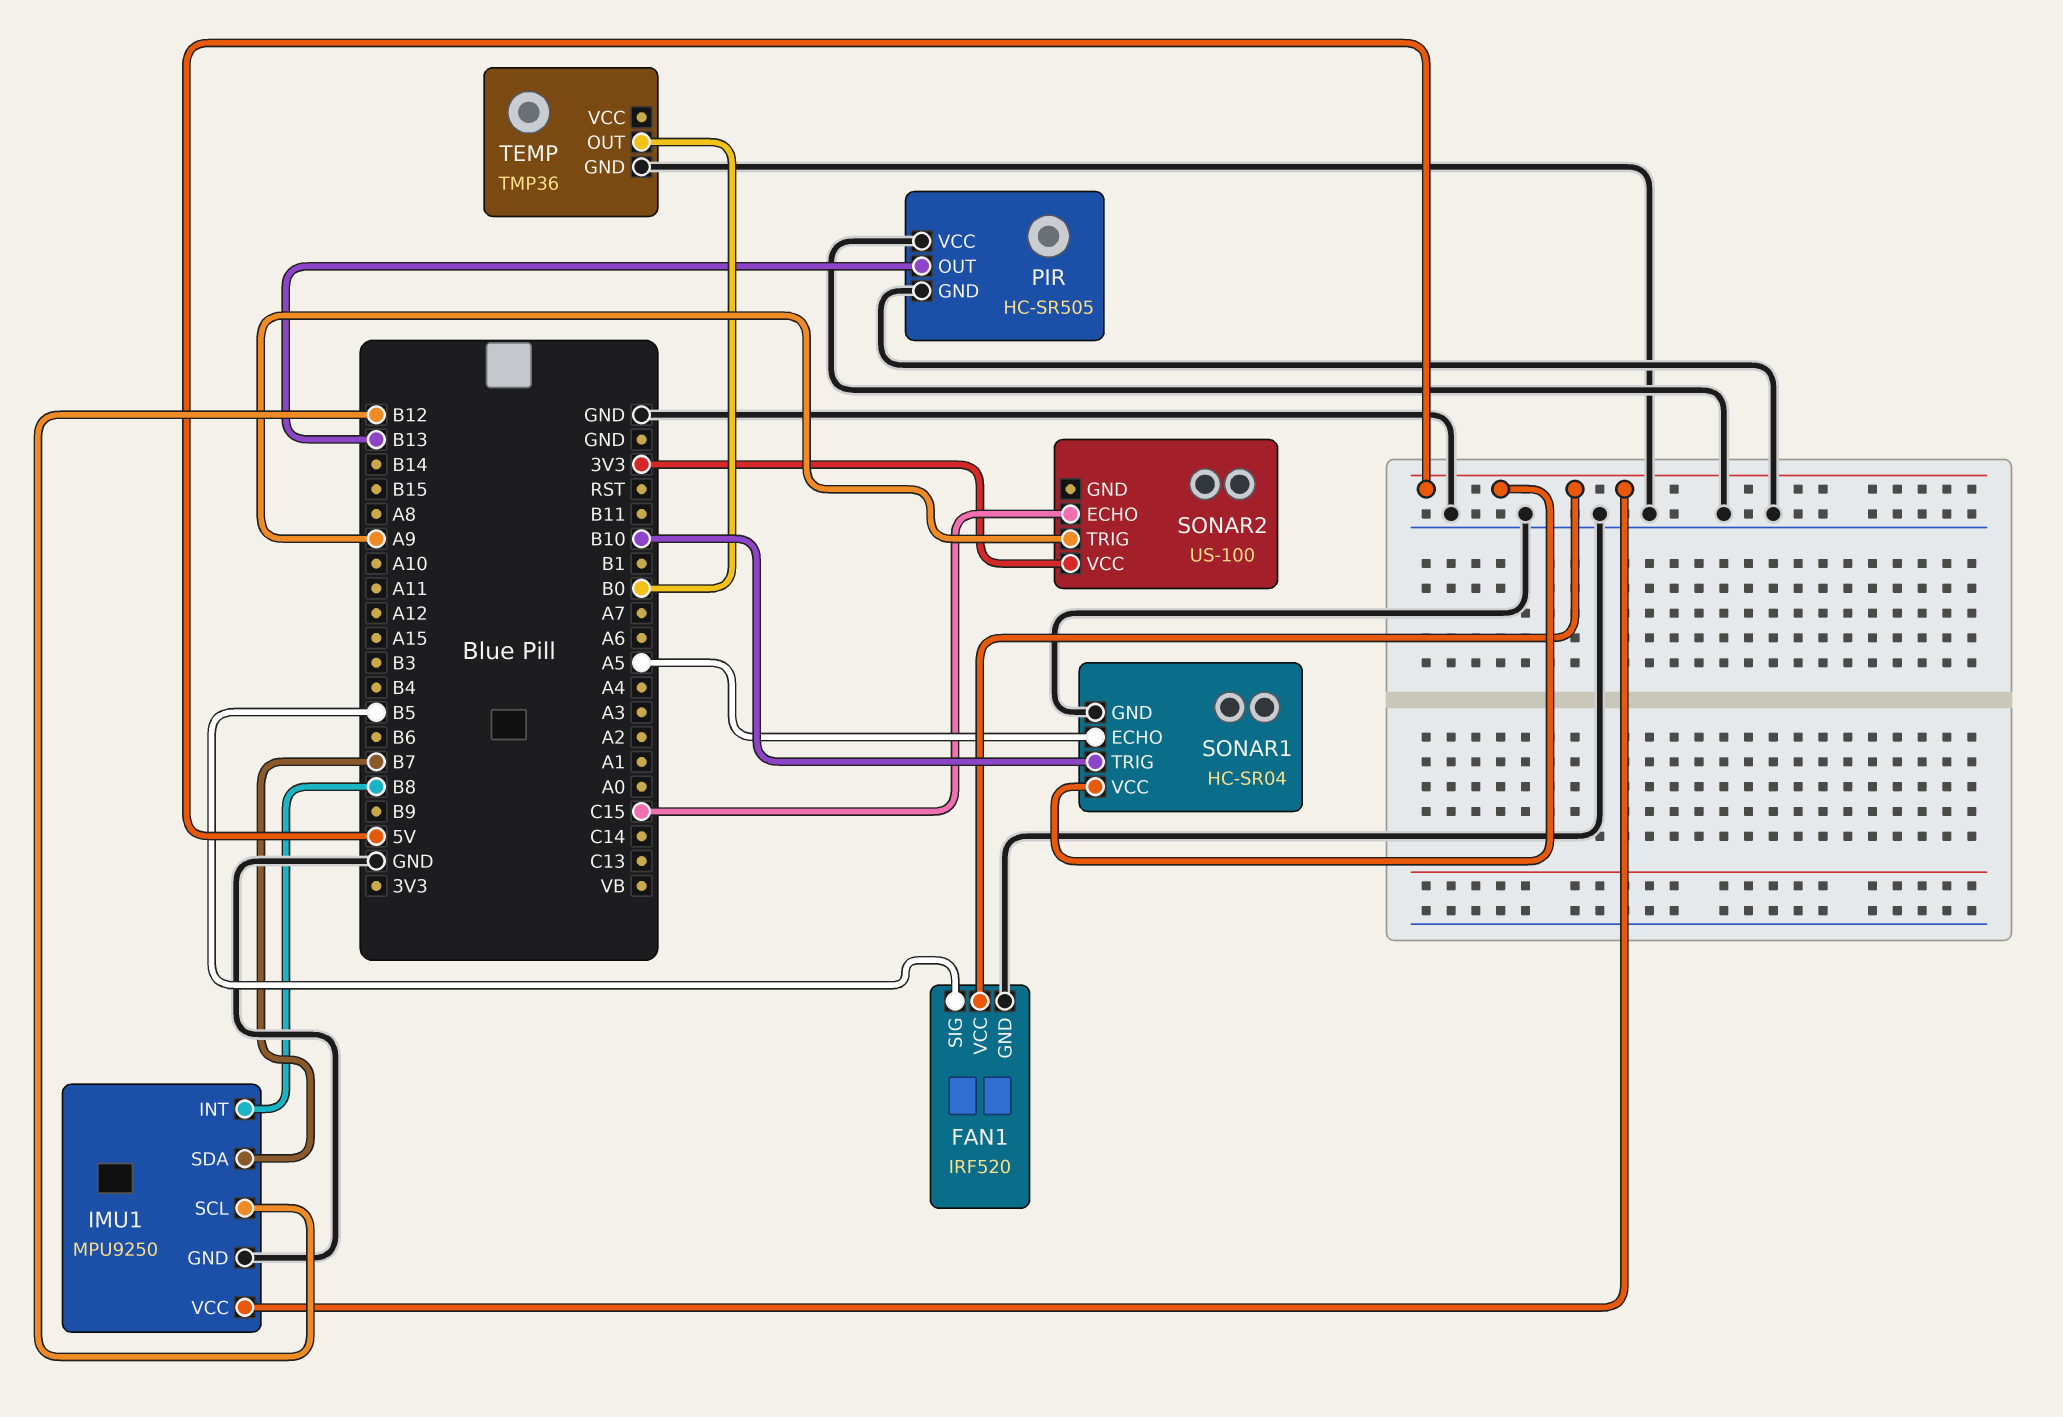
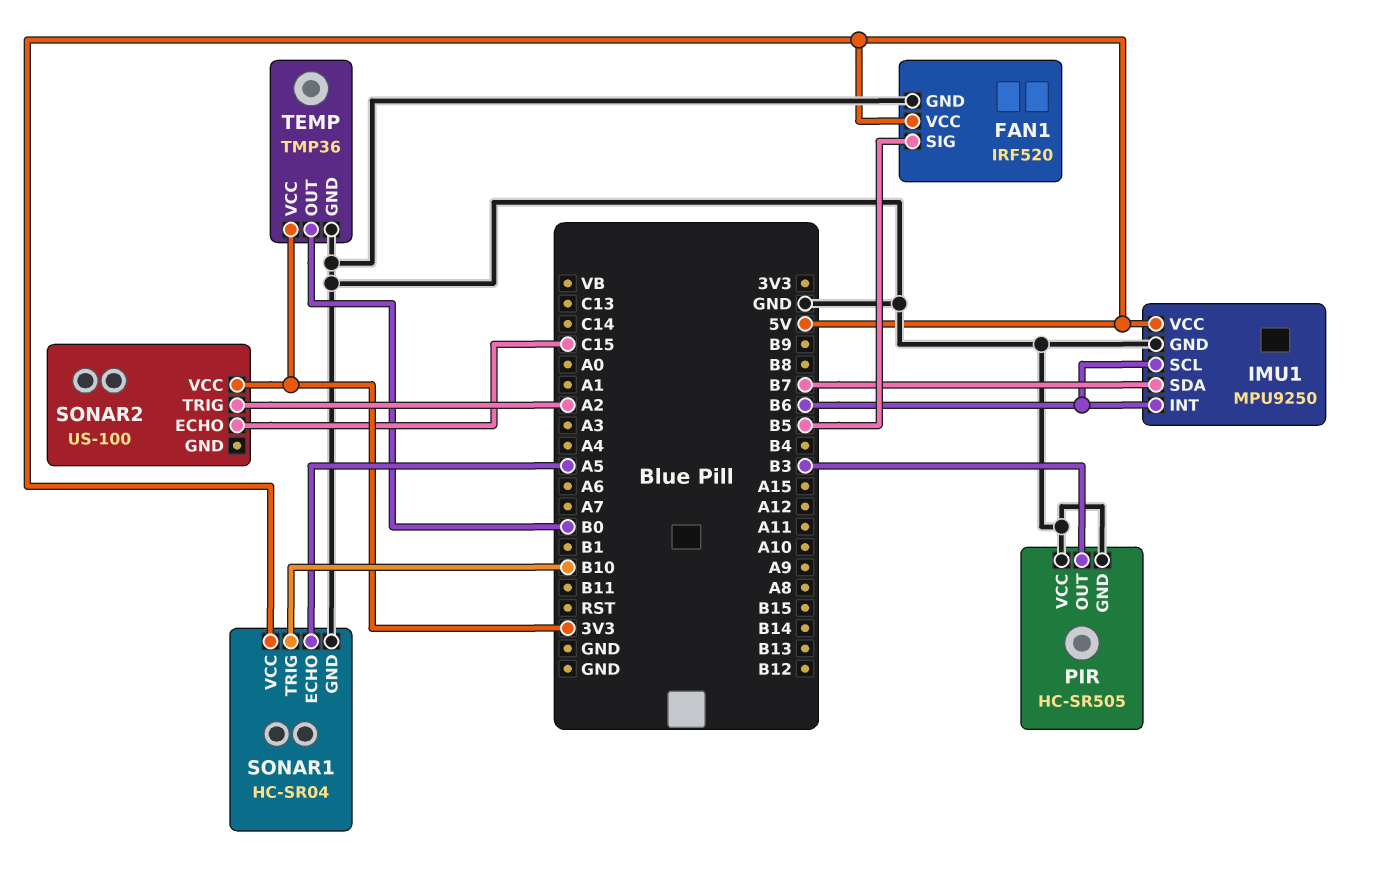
IMU1 pin INT: B8 -> B6
IMU1 pin SCL: B12 -> B6
PIR pin OUT: B13 -> B3
SONAR2 pin TRIG: A9 -> A2
TEMP pin VCC: none -> 3V3

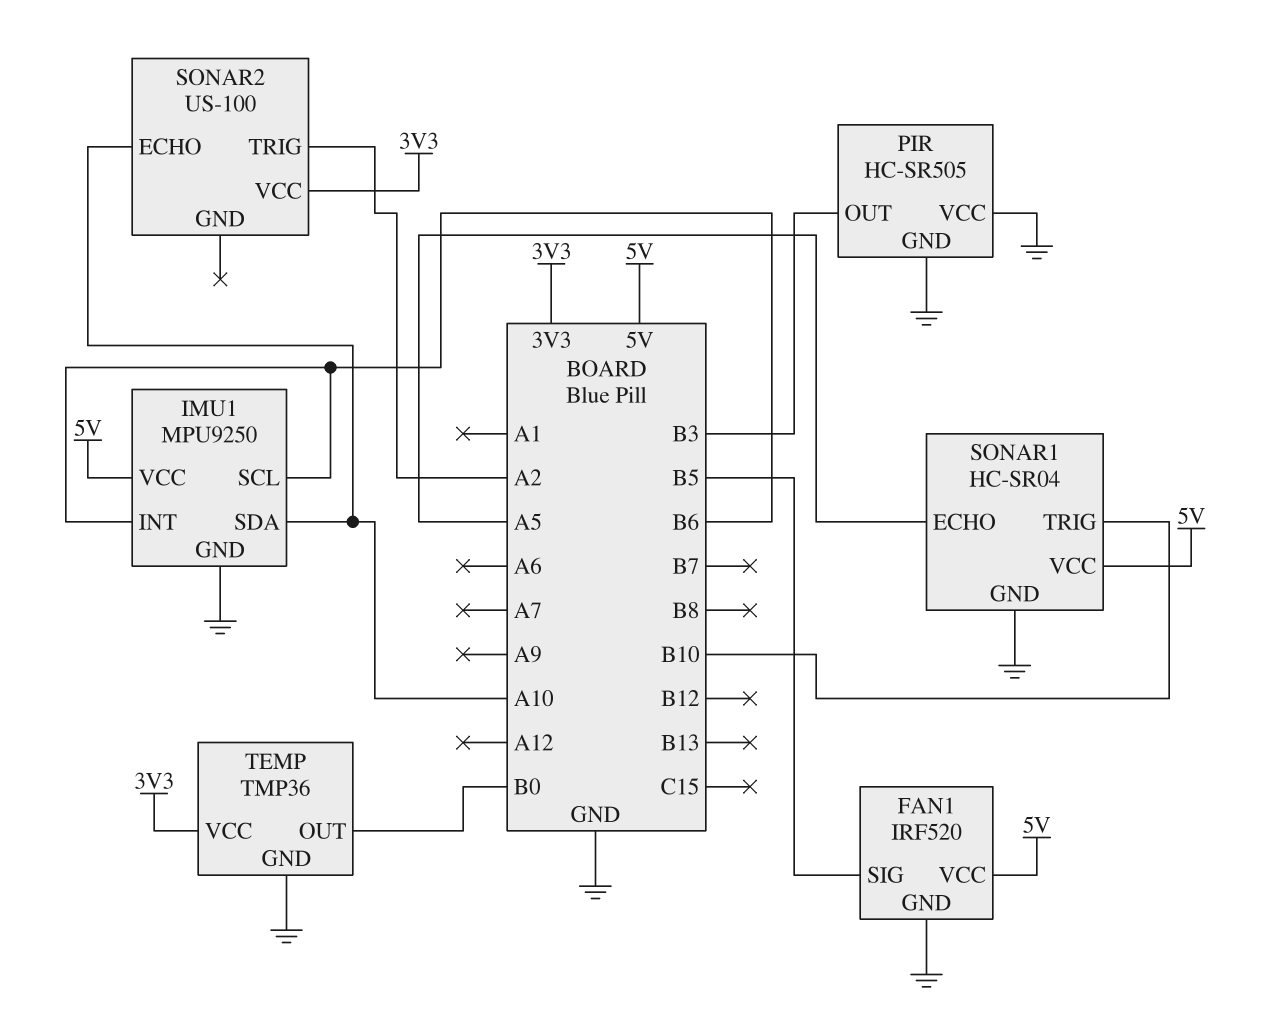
IMU1 pin SDA: B7 -> A10
SONAR2 pin ECHO: C15 -> A10

